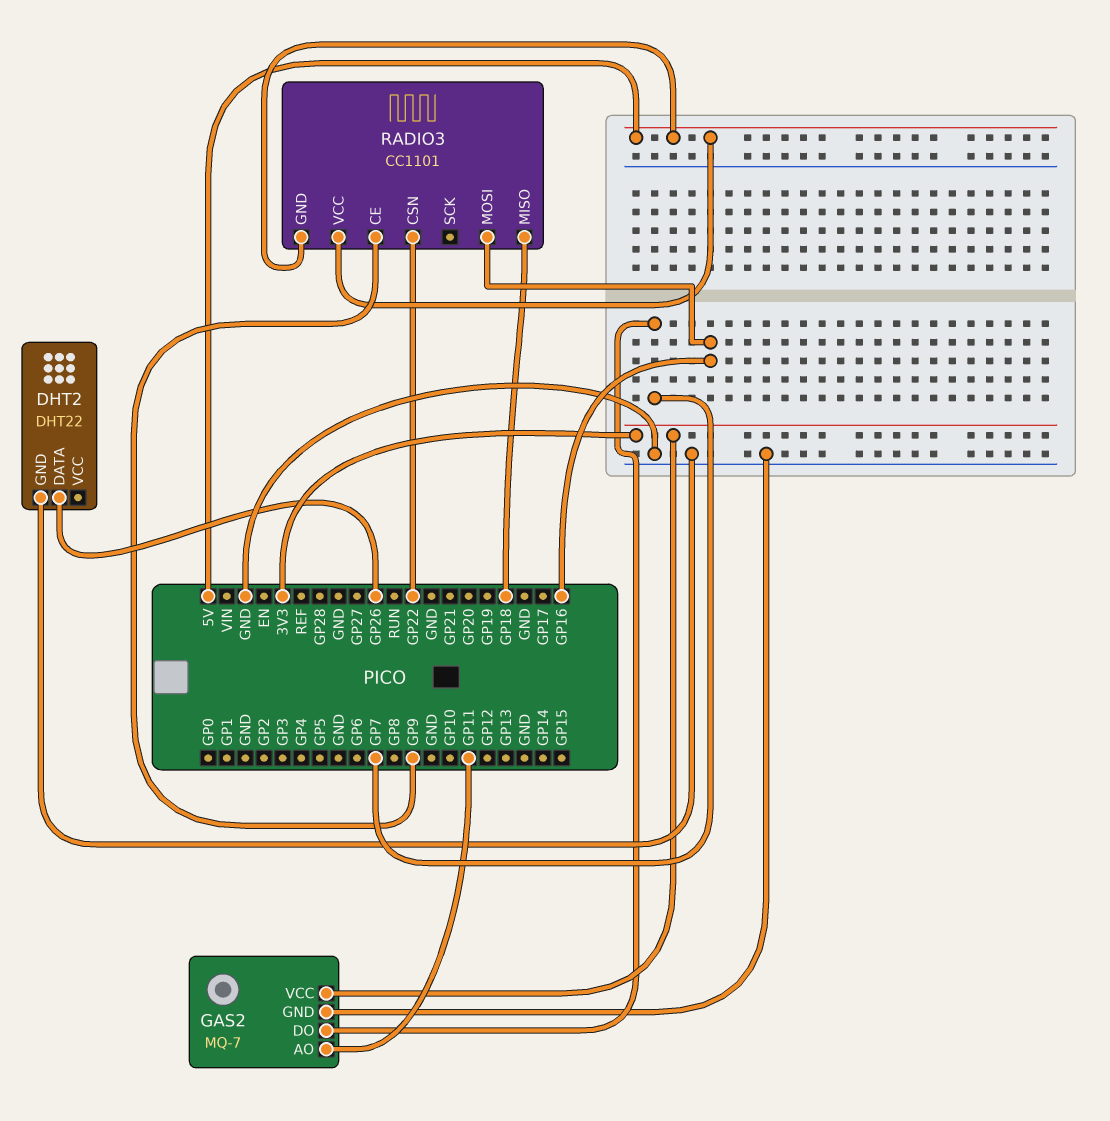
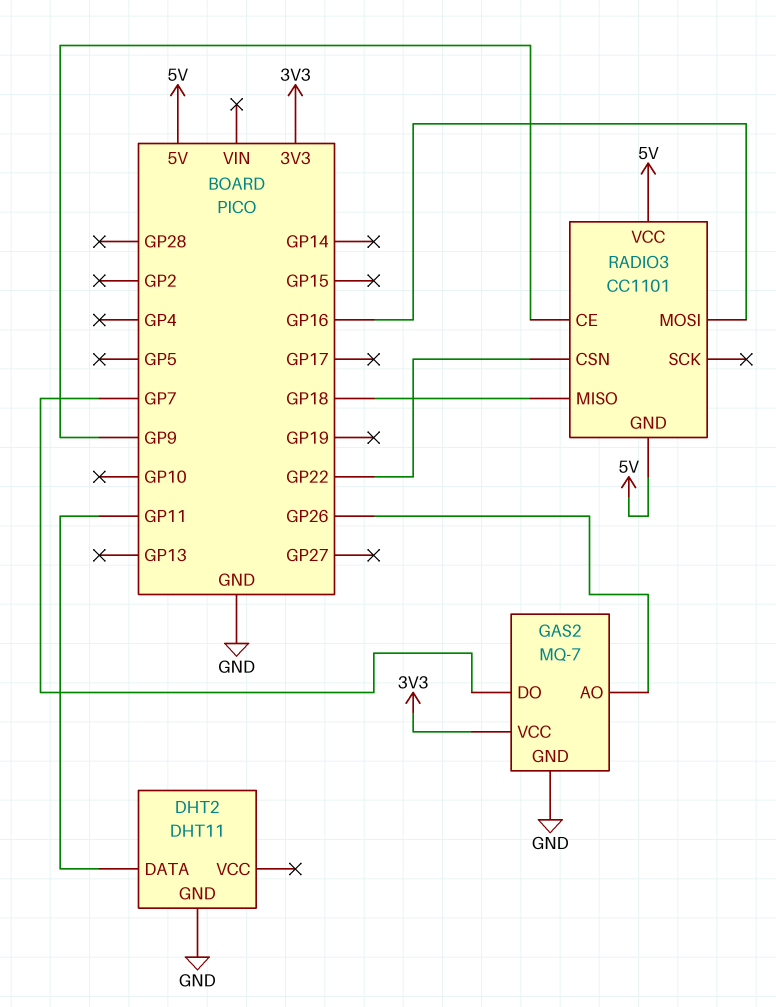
DHT2: DHT22 -> DHT11
DHT2 pin DATA: GP26 -> GP11
GAS2 pin AO: GP11 -> GP26

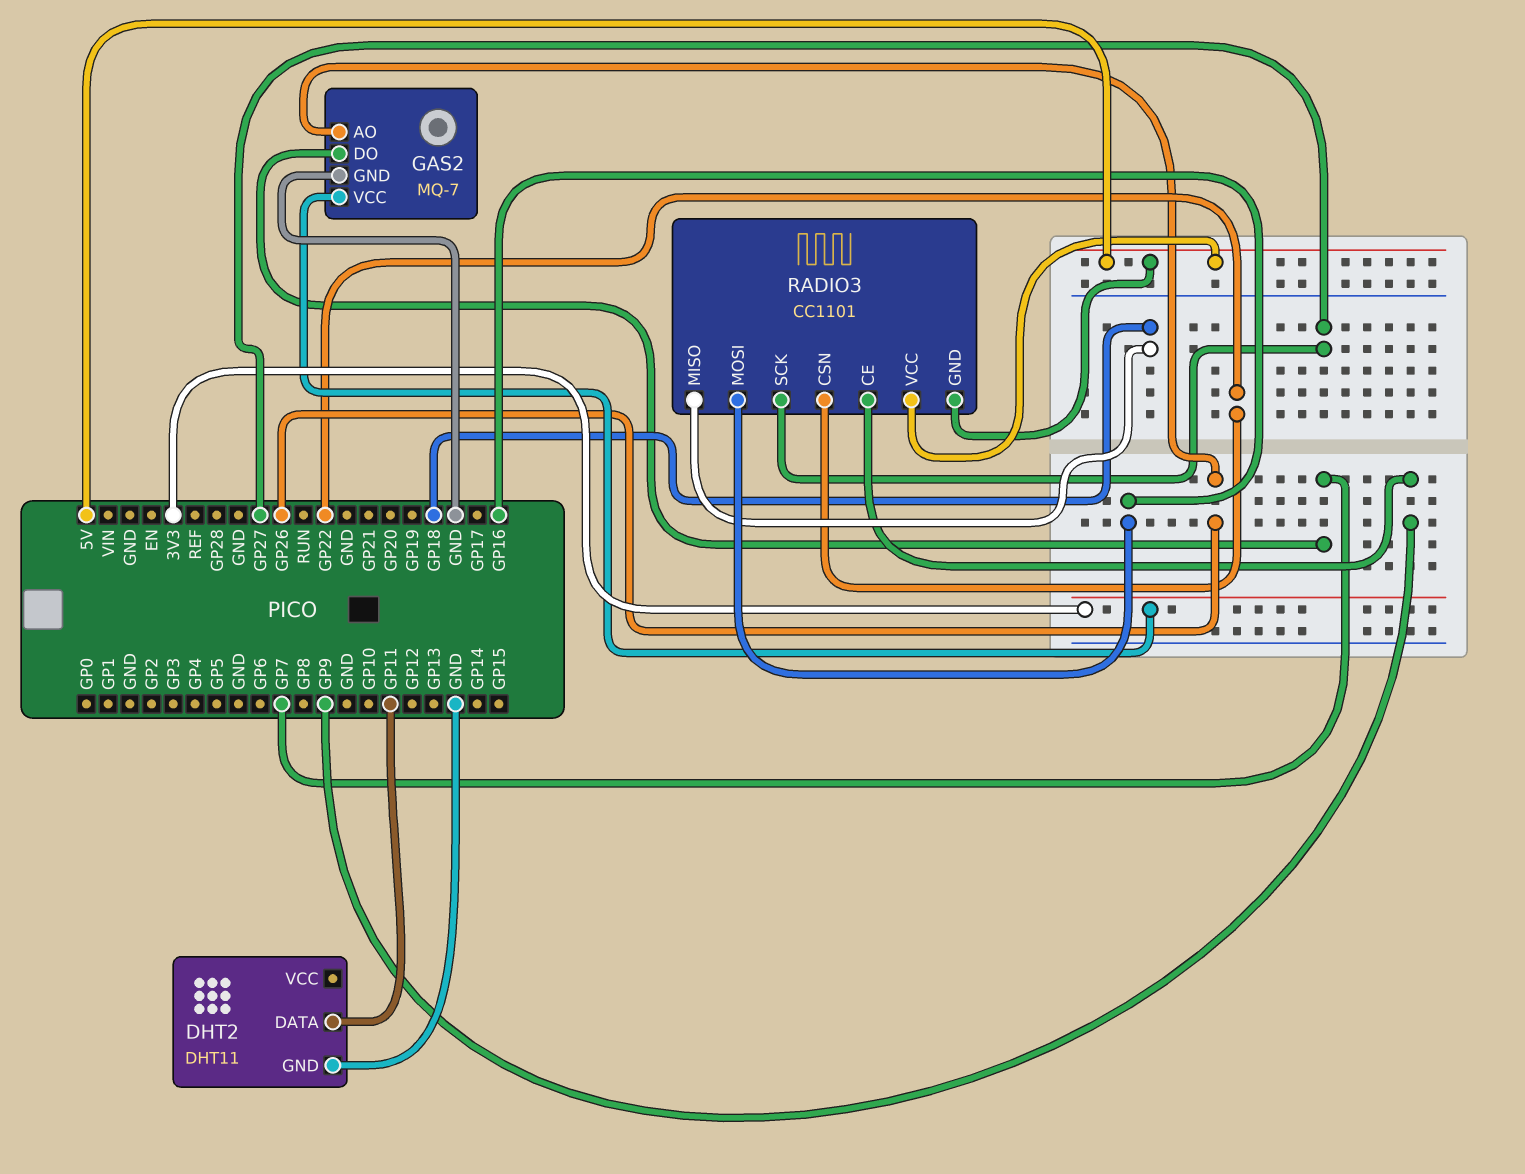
RADIO3 pin SCK: none -> GP27

